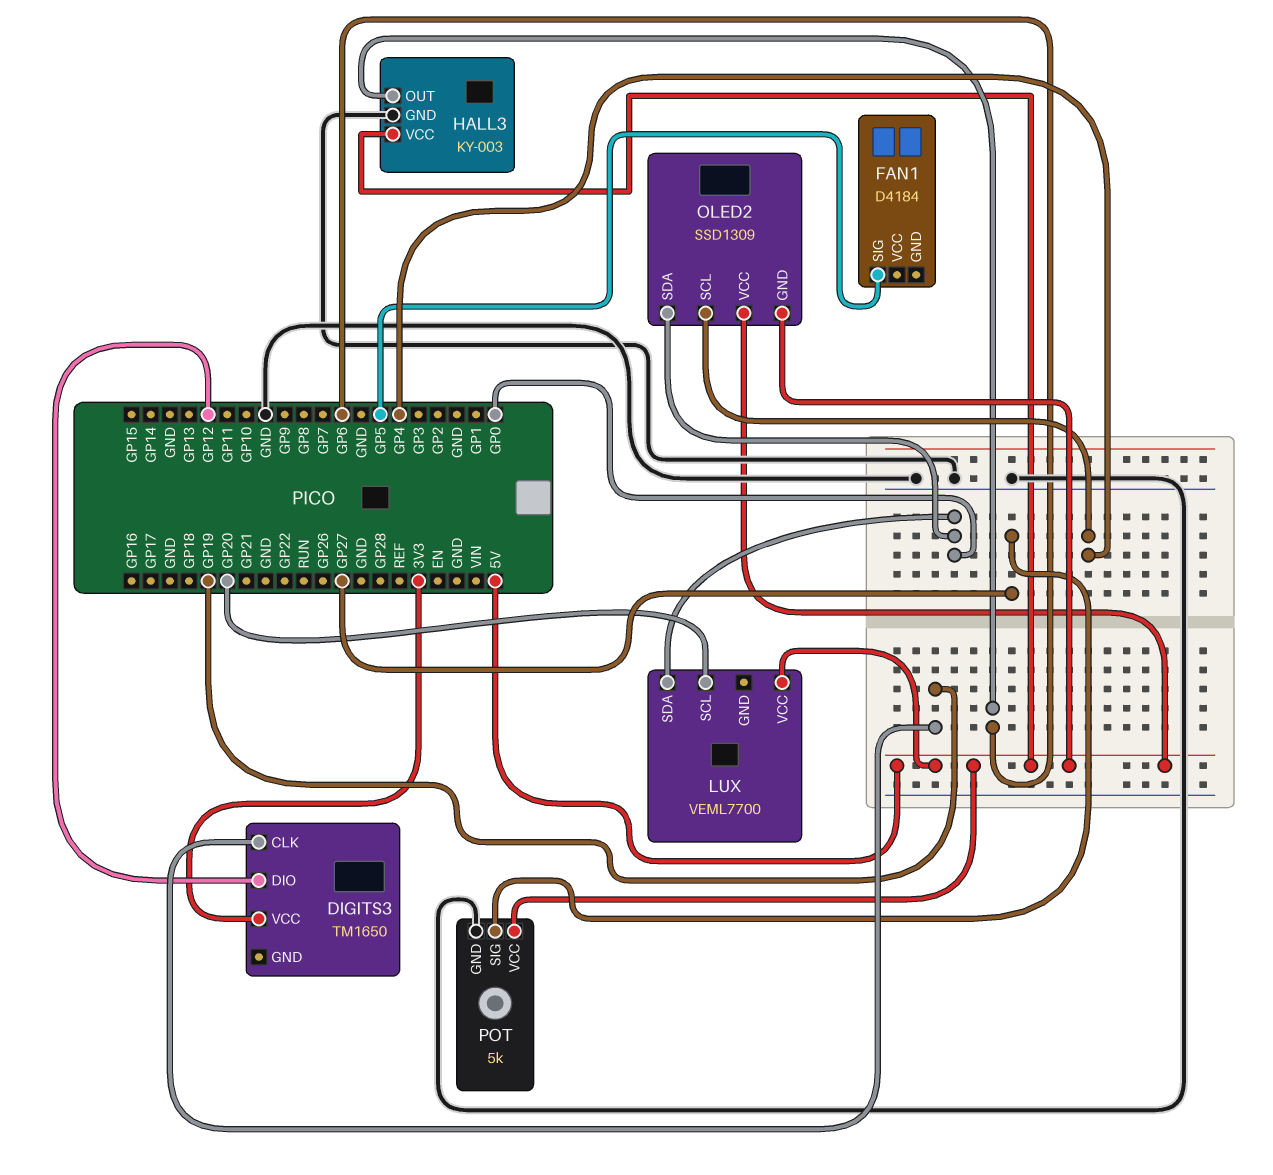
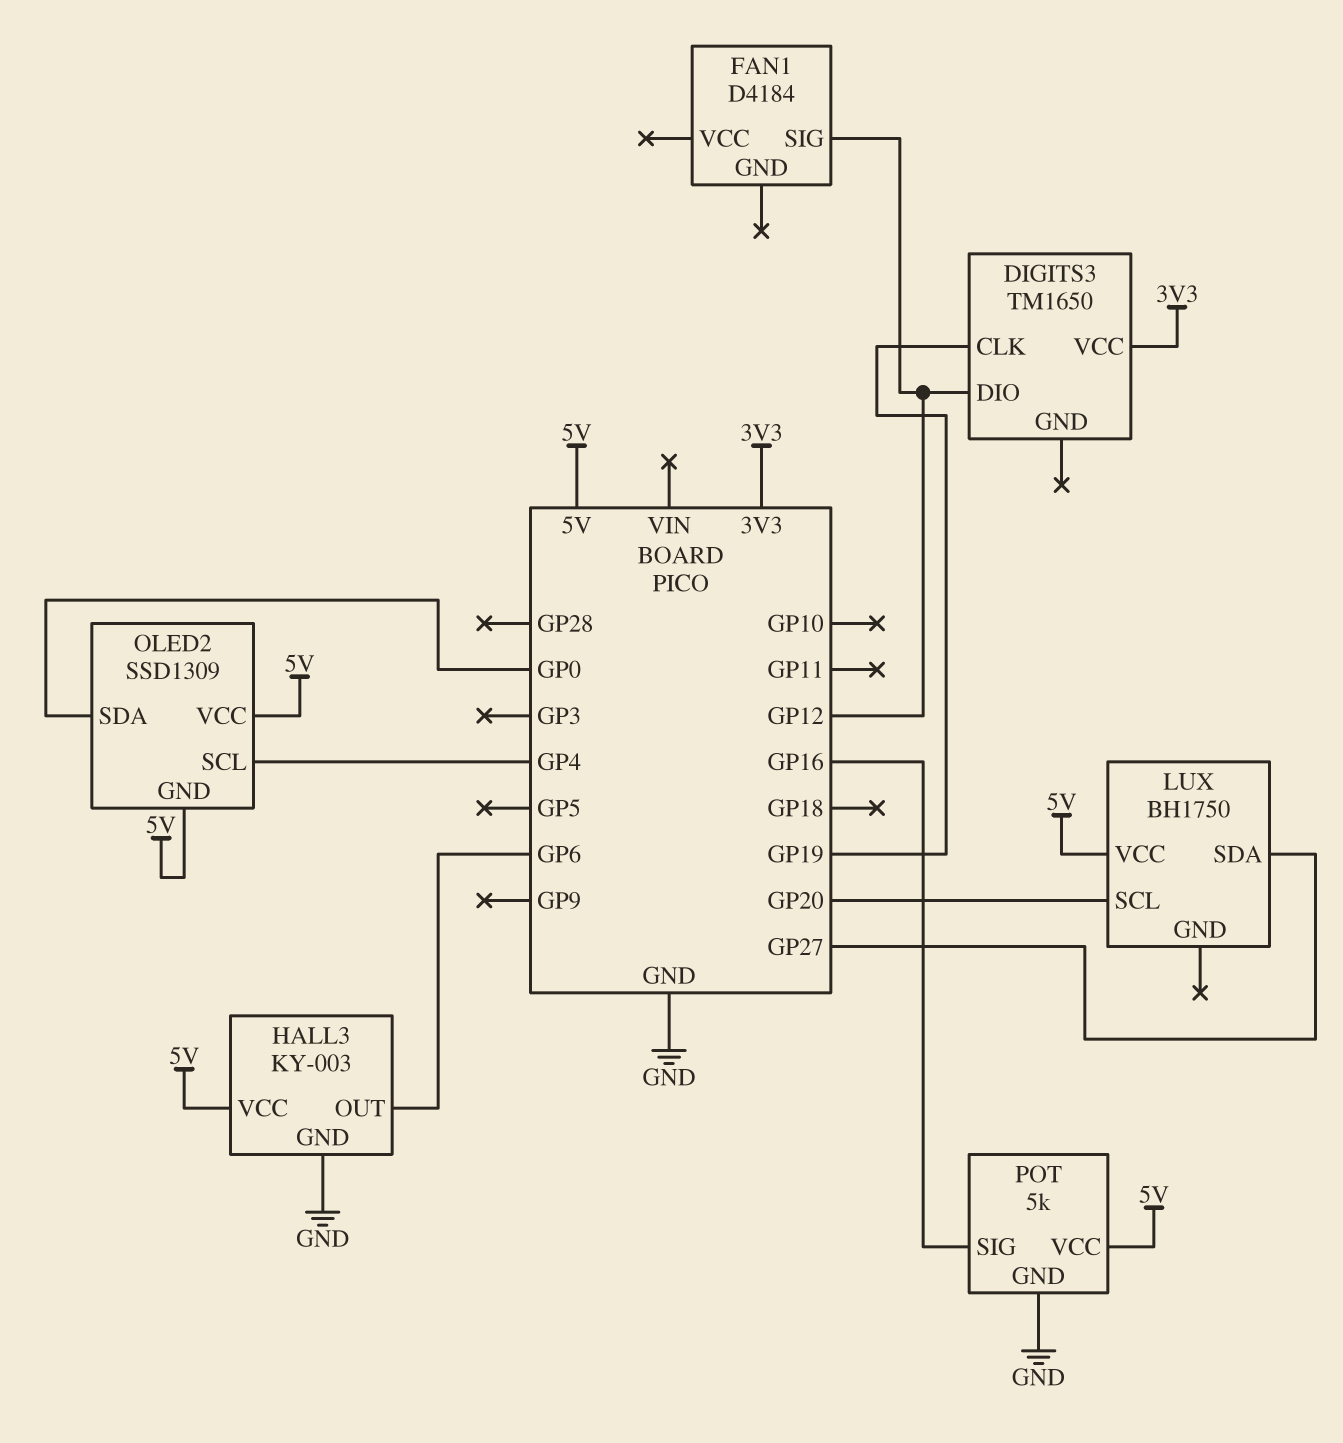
FAN1 pin SIG: GP5 -> GP12
LUX: VEML7700 -> BH1750
LUX pin SDA: GP0 -> GP27
POT pin SIG: GP27 -> GP16

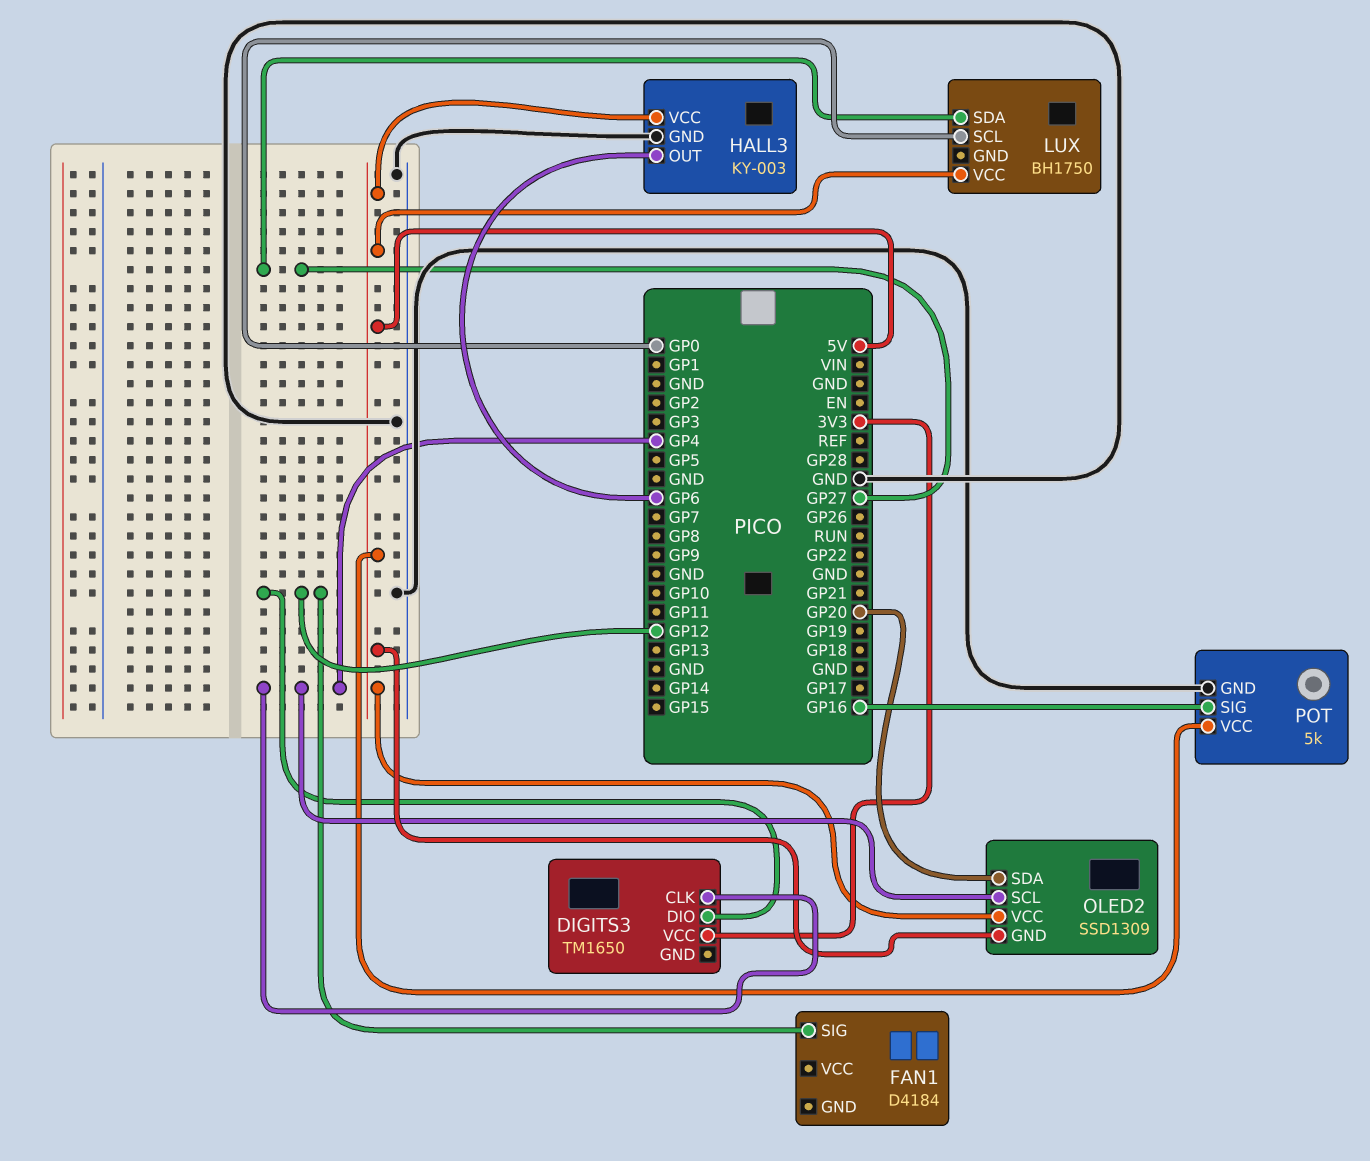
DIGITS3 pin CLK: GP19 -> GP4
LUX pin SCL: GP20 -> GP0
OLED2 pin SDA: GP0 -> GP20

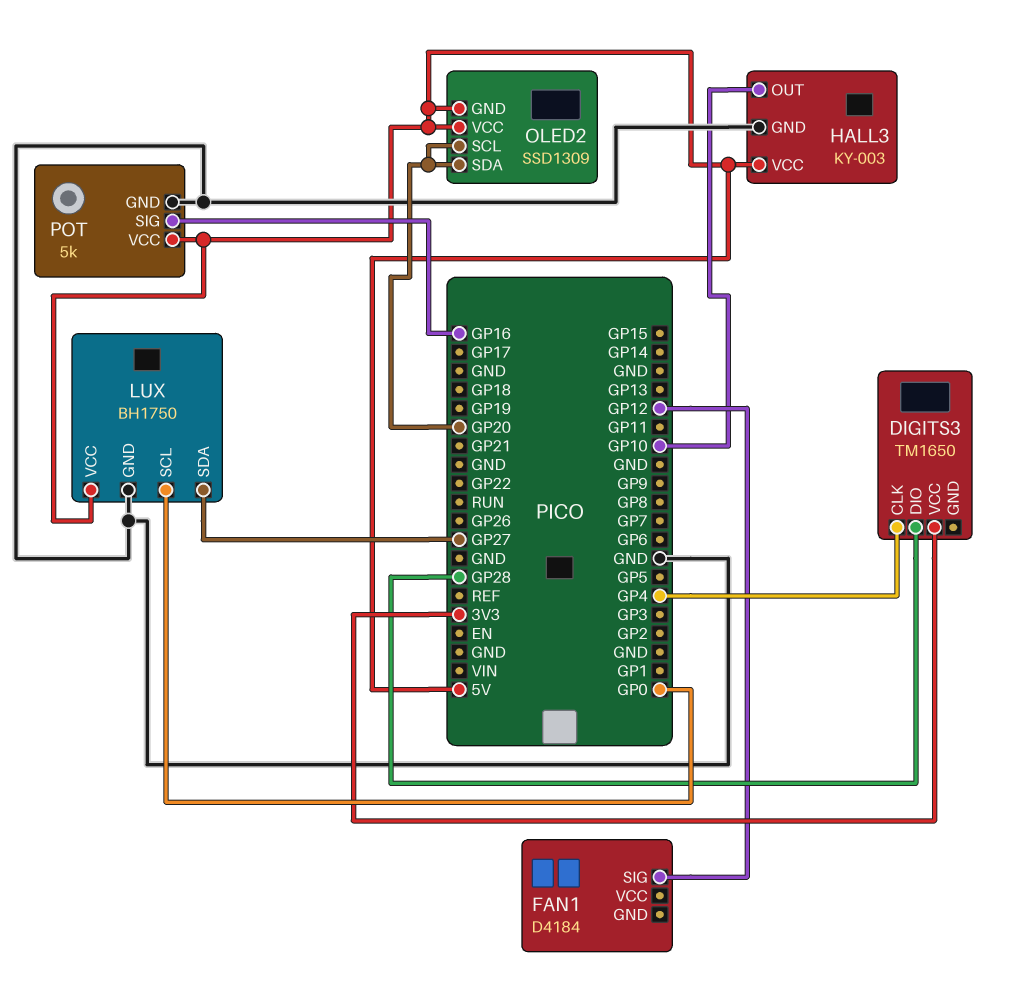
DIGITS3 pin DIO: GP12 -> GP28
HALL3 pin OUT: GP6 -> GP10
LUX pin GND: none -> GND
OLED2 pin SCL: GP4 -> GP20

